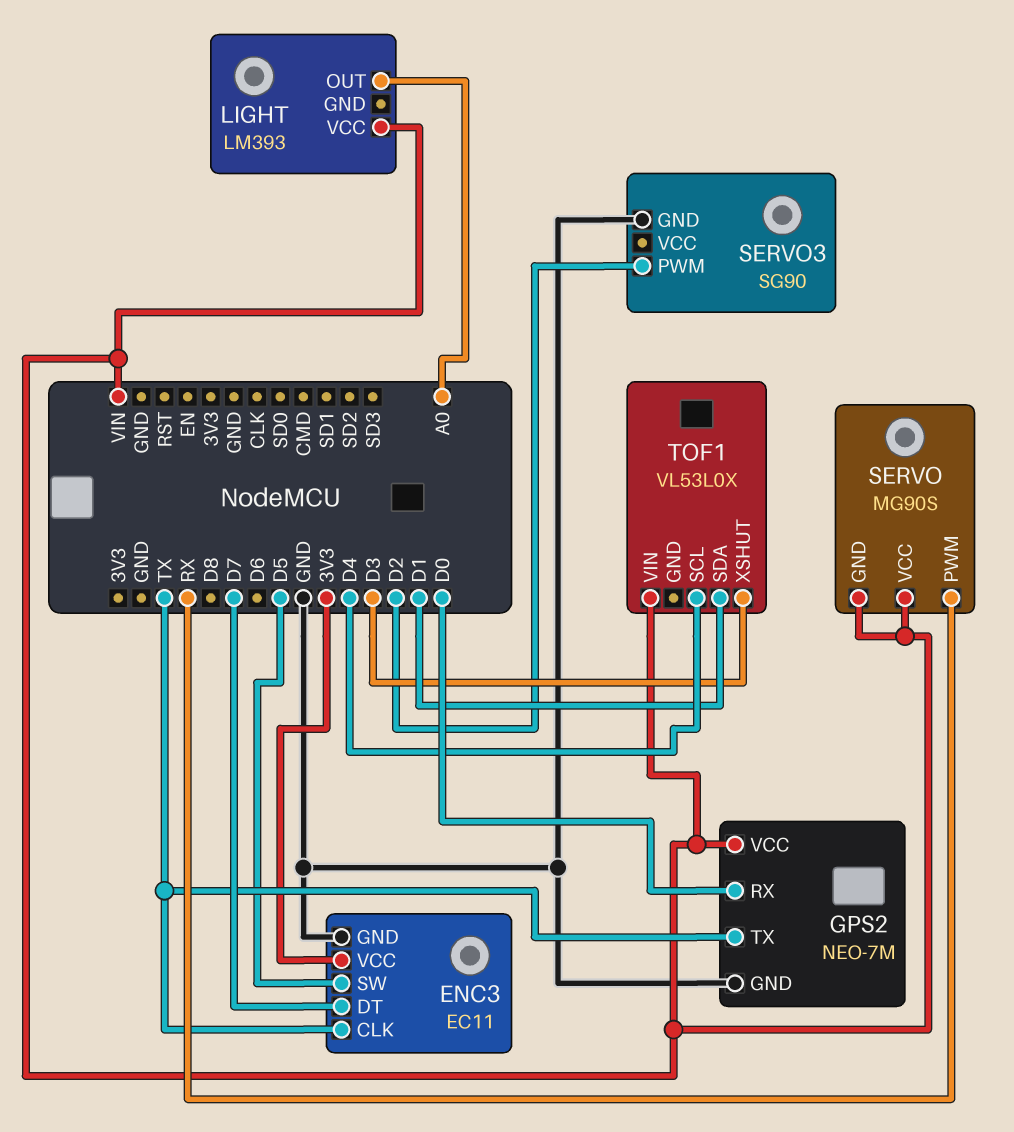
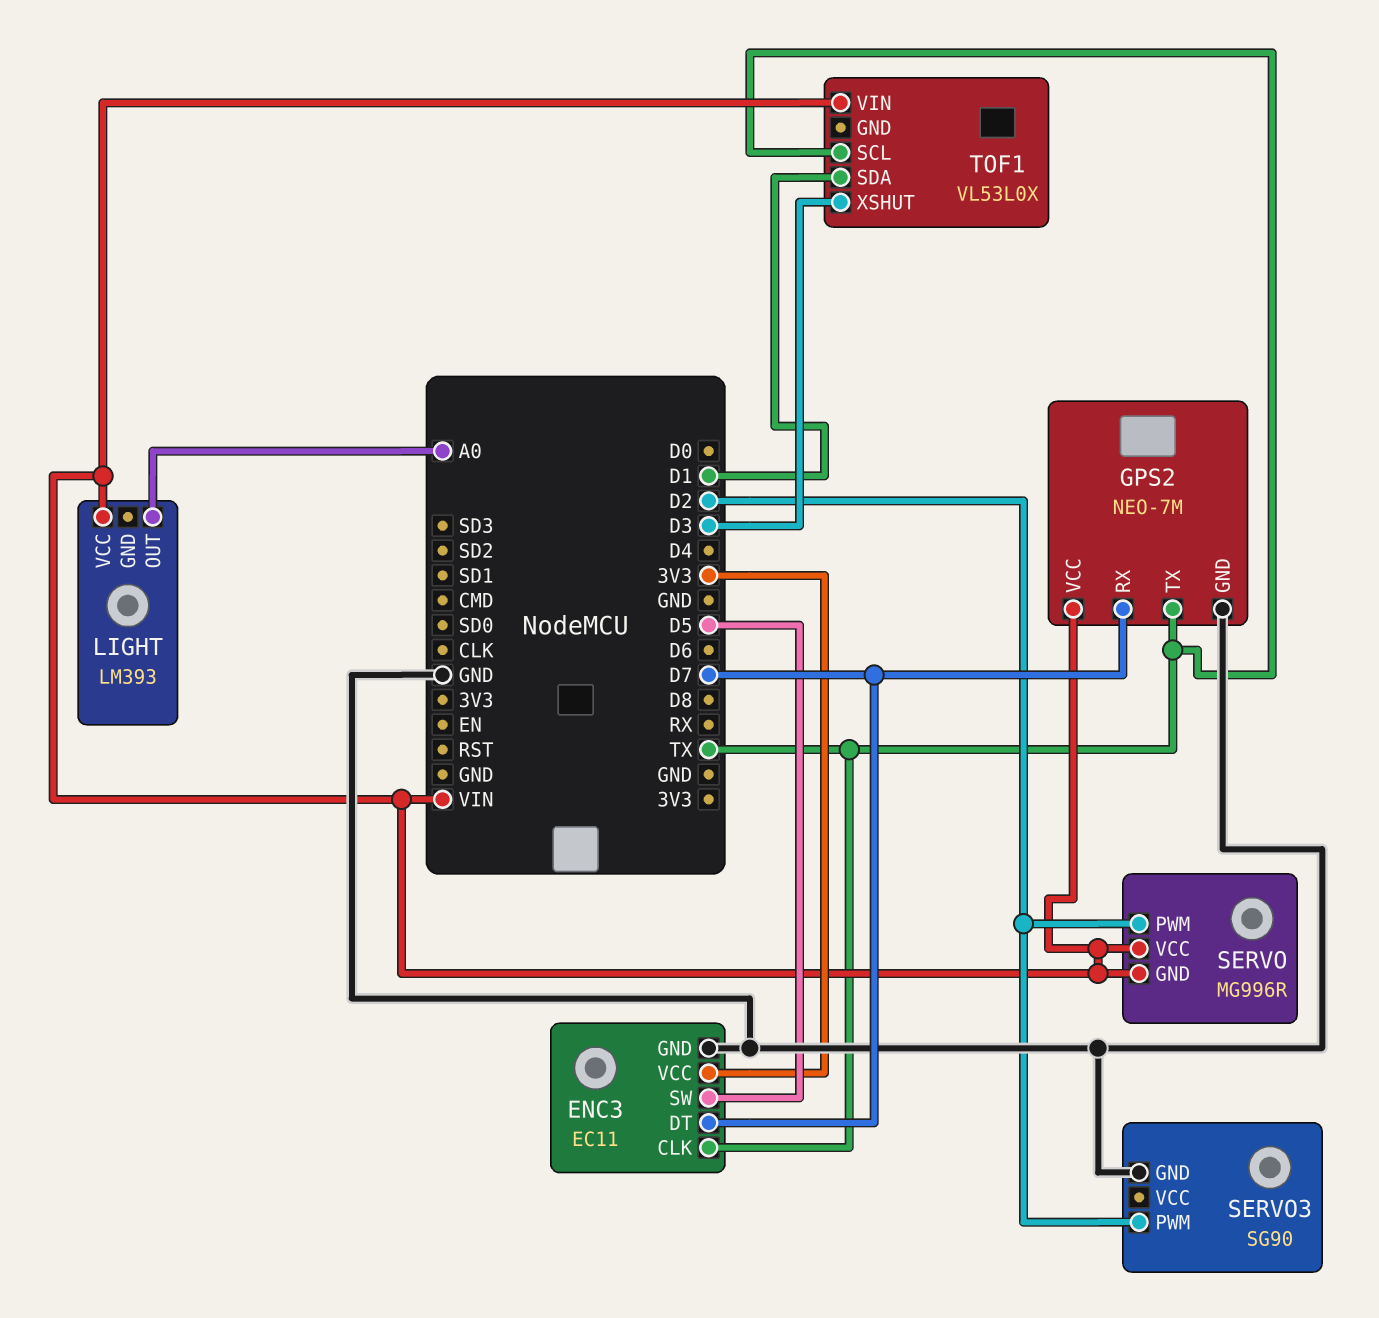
GPS2 pin RX: D0 -> D7
SERVO: MG90S -> MG996R
SERVO pin PWM: RX -> D2
TOF1 pin SCL: D4 -> TX

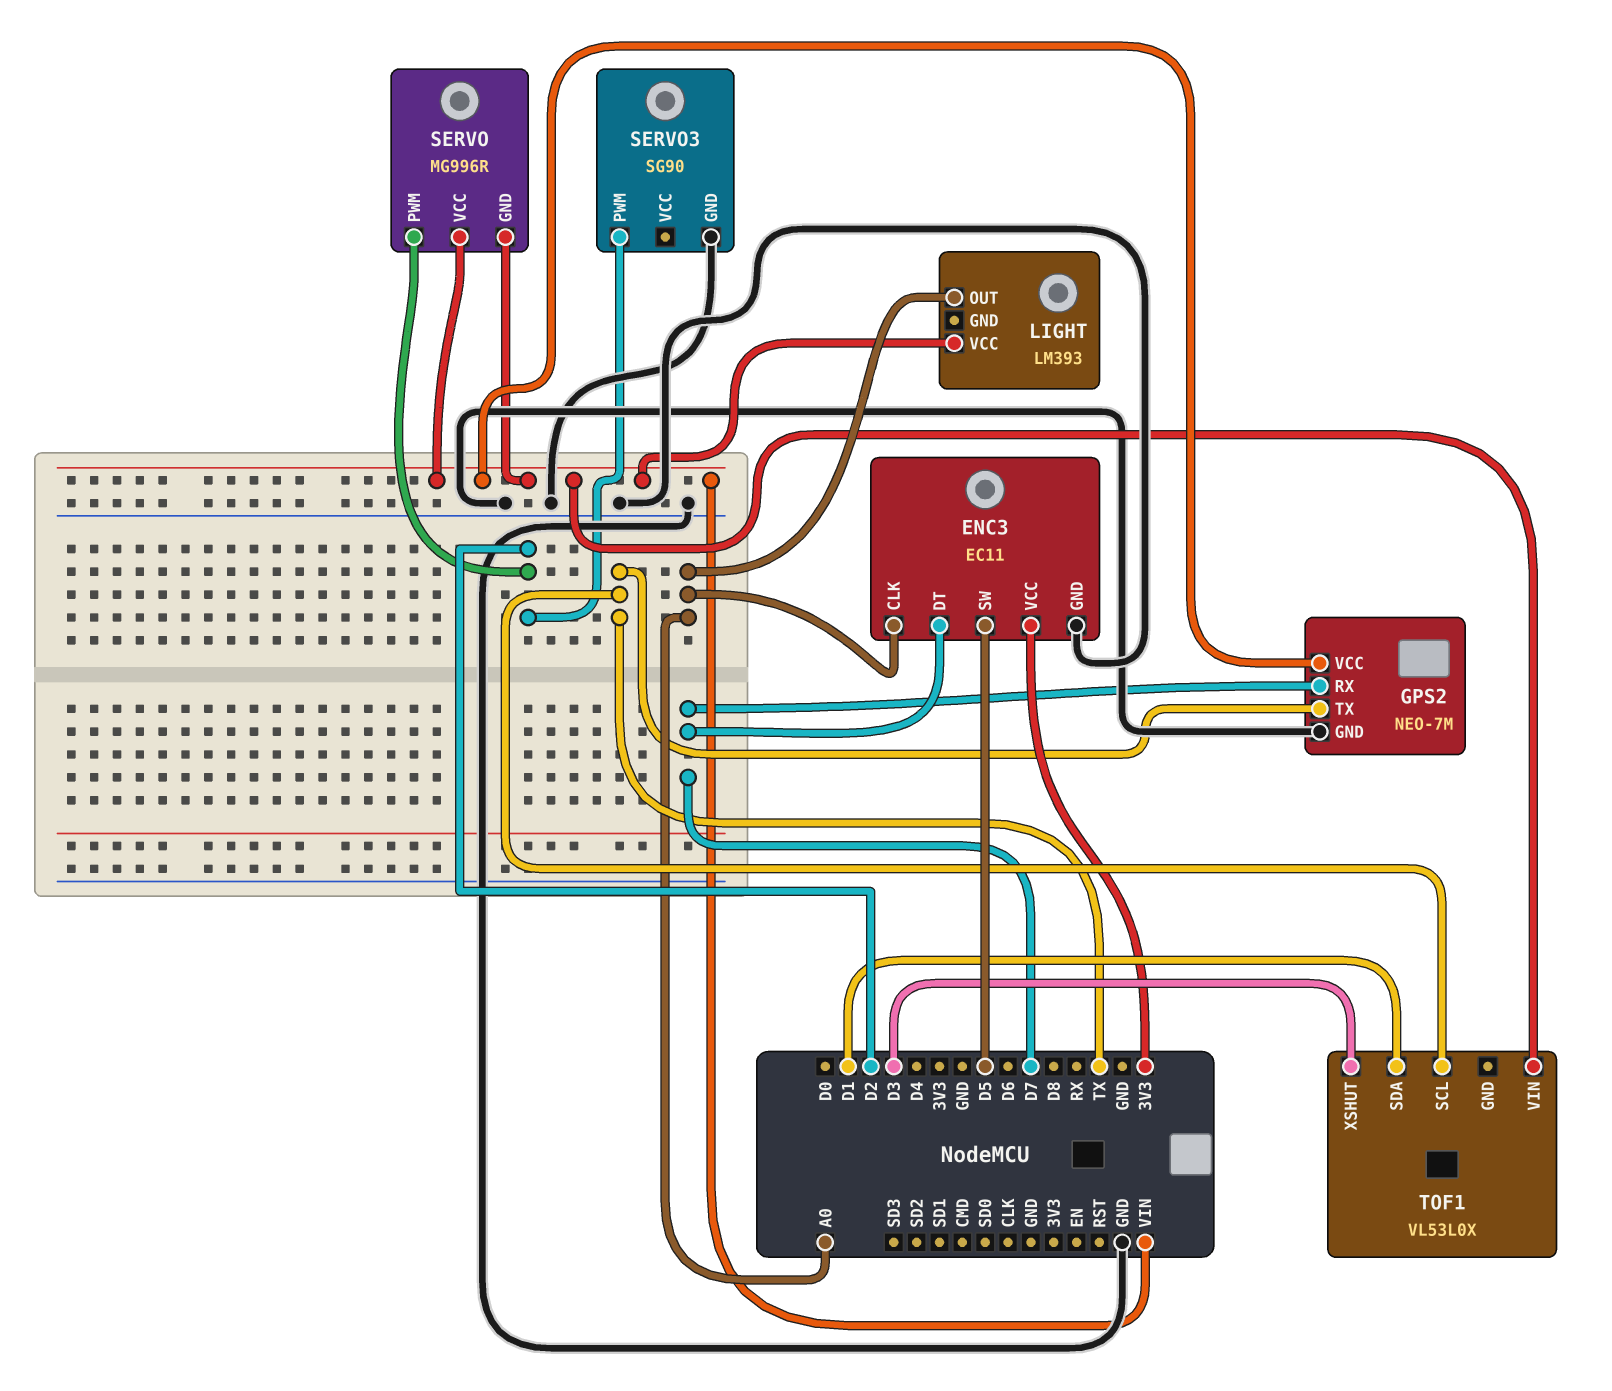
ENC3 pin CLK: TX -> A0

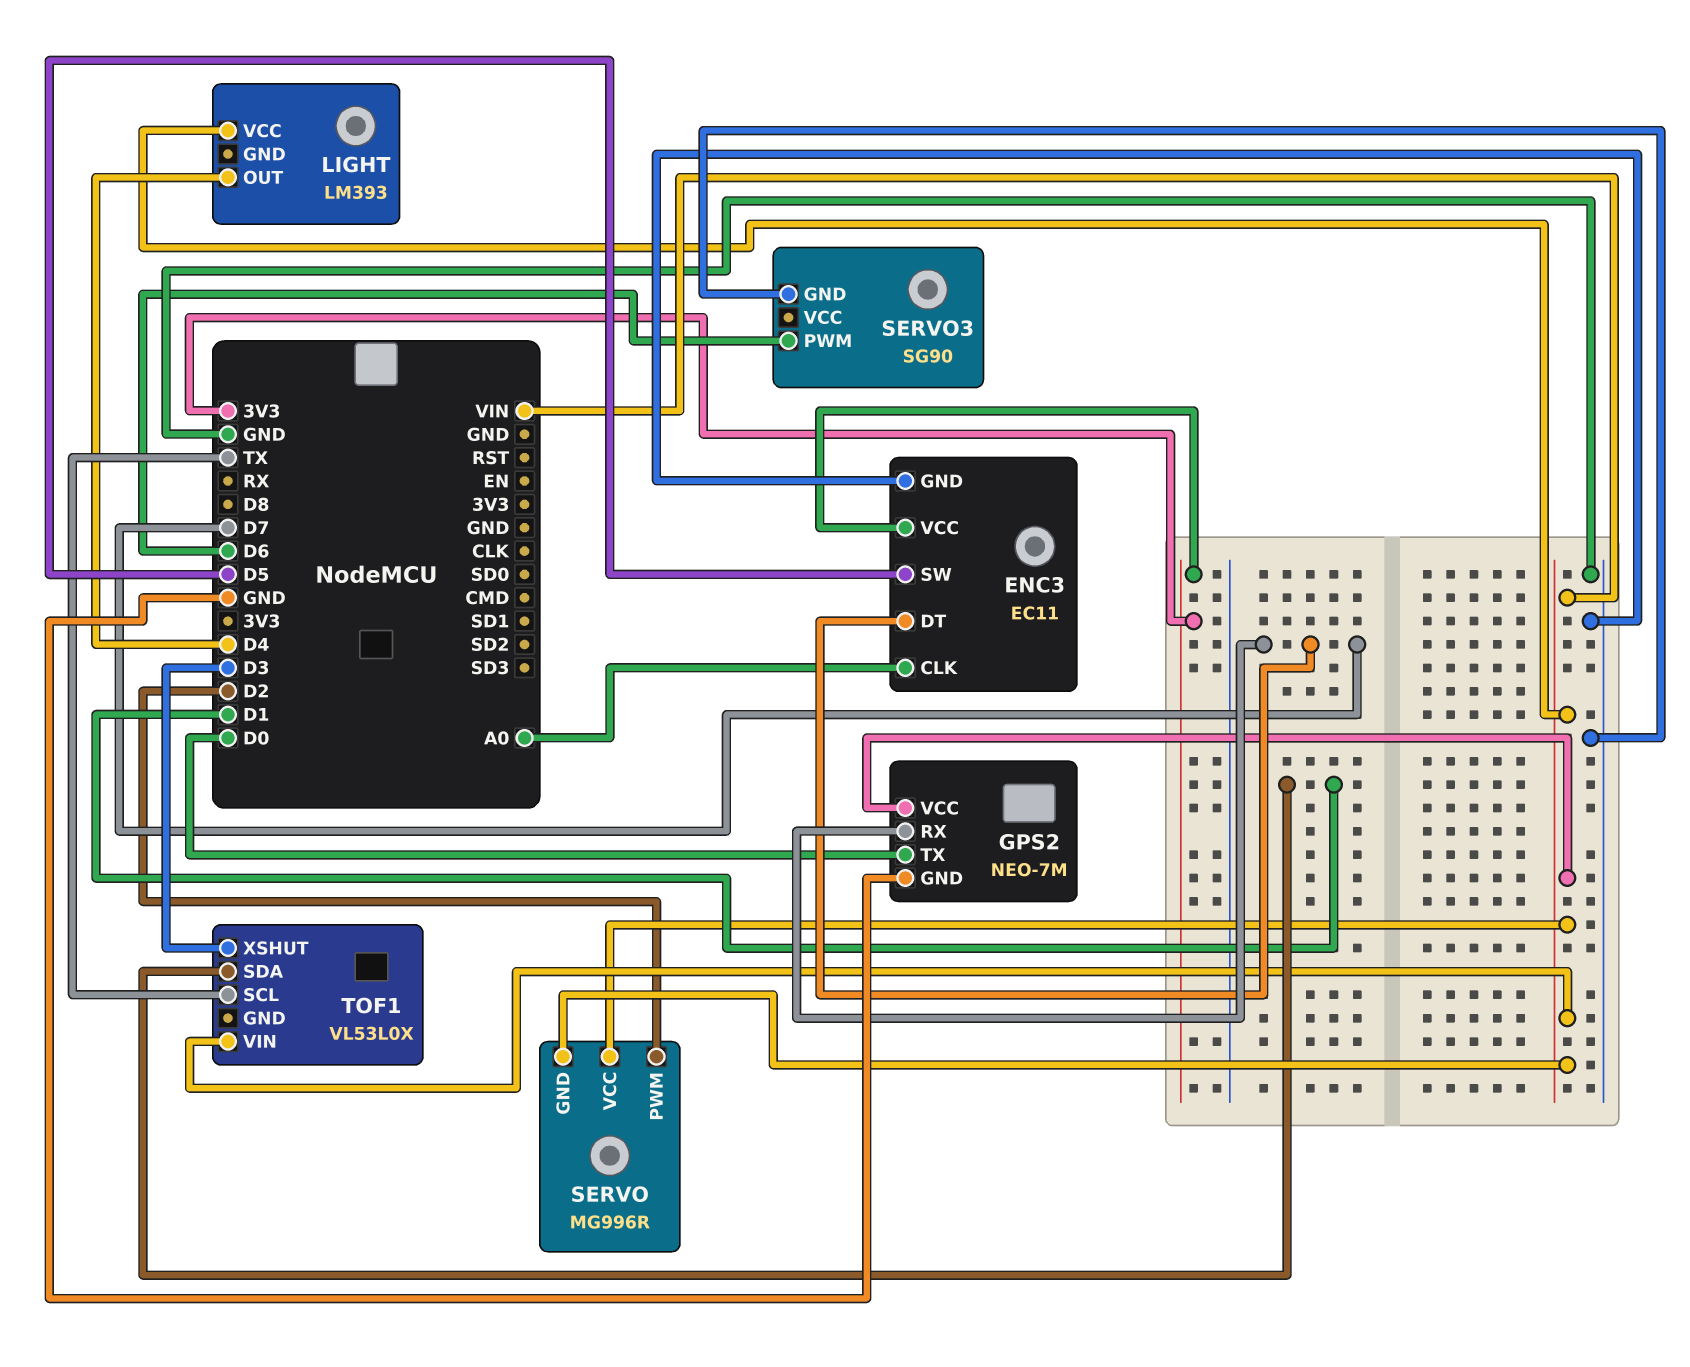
GPS2 pin TX: TX -> D0
LIGHT pin OUT: A0 -> D4
SERVO3 pin PWM: D2 -> D6

